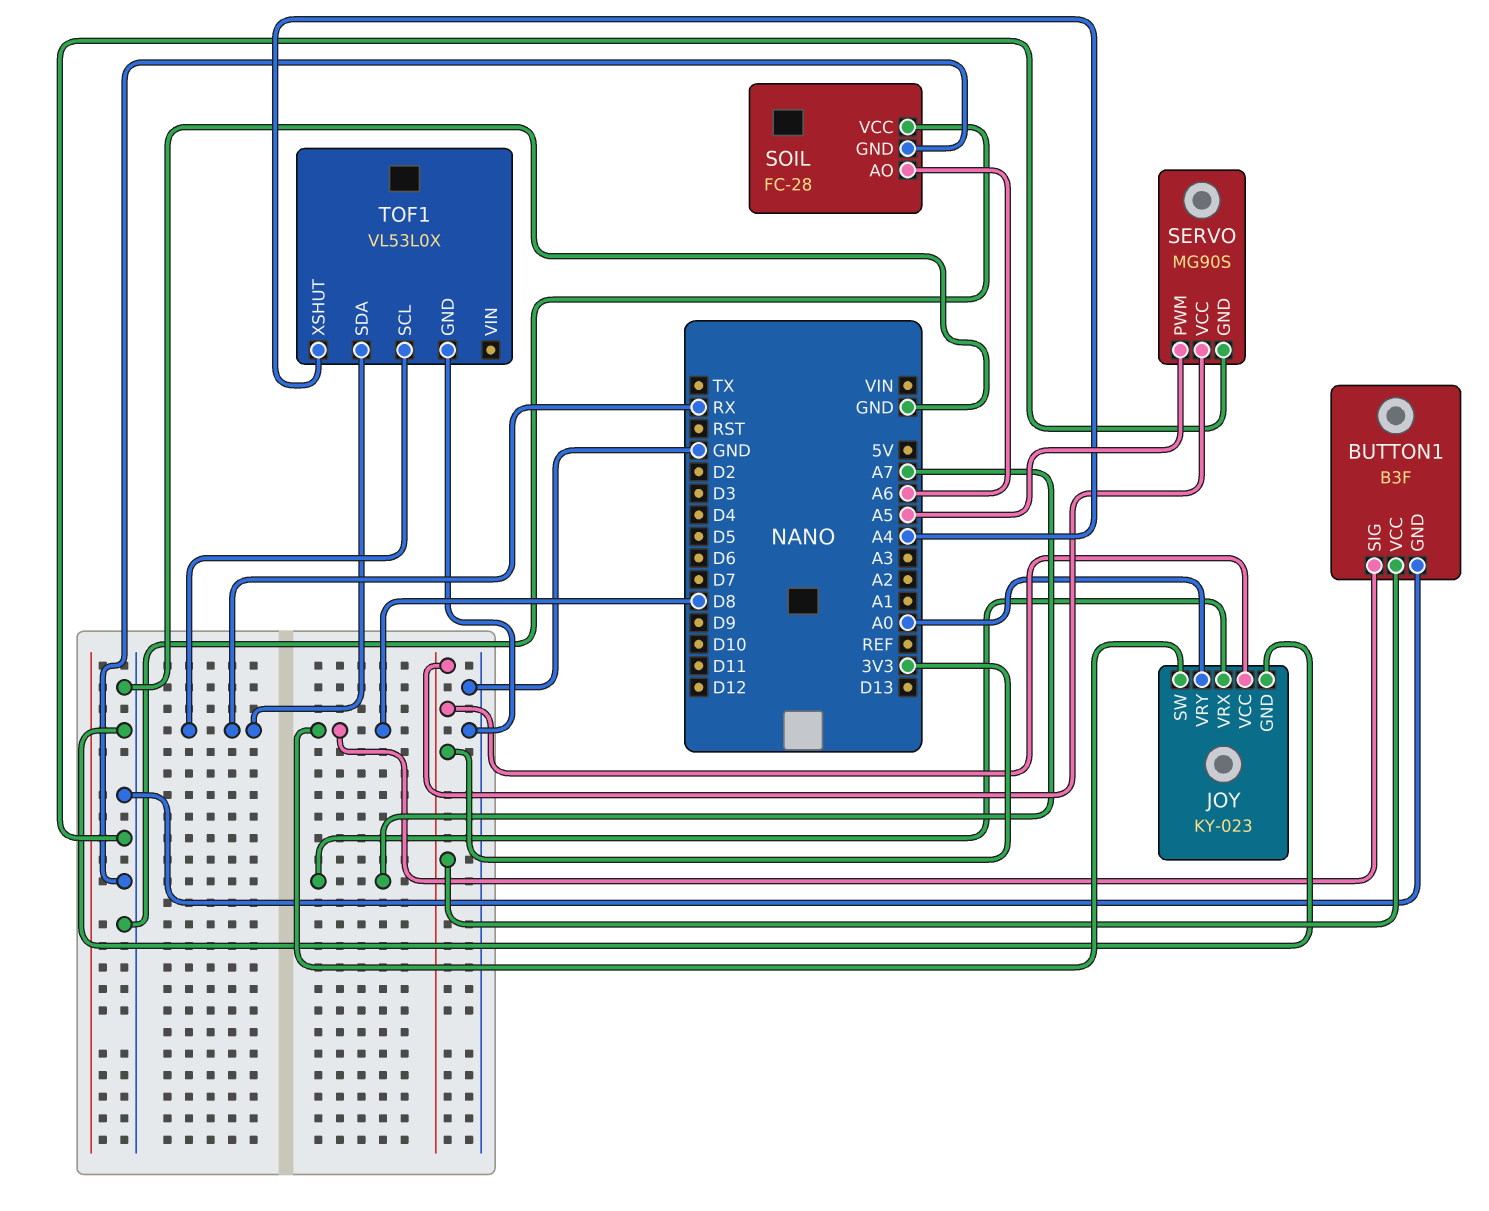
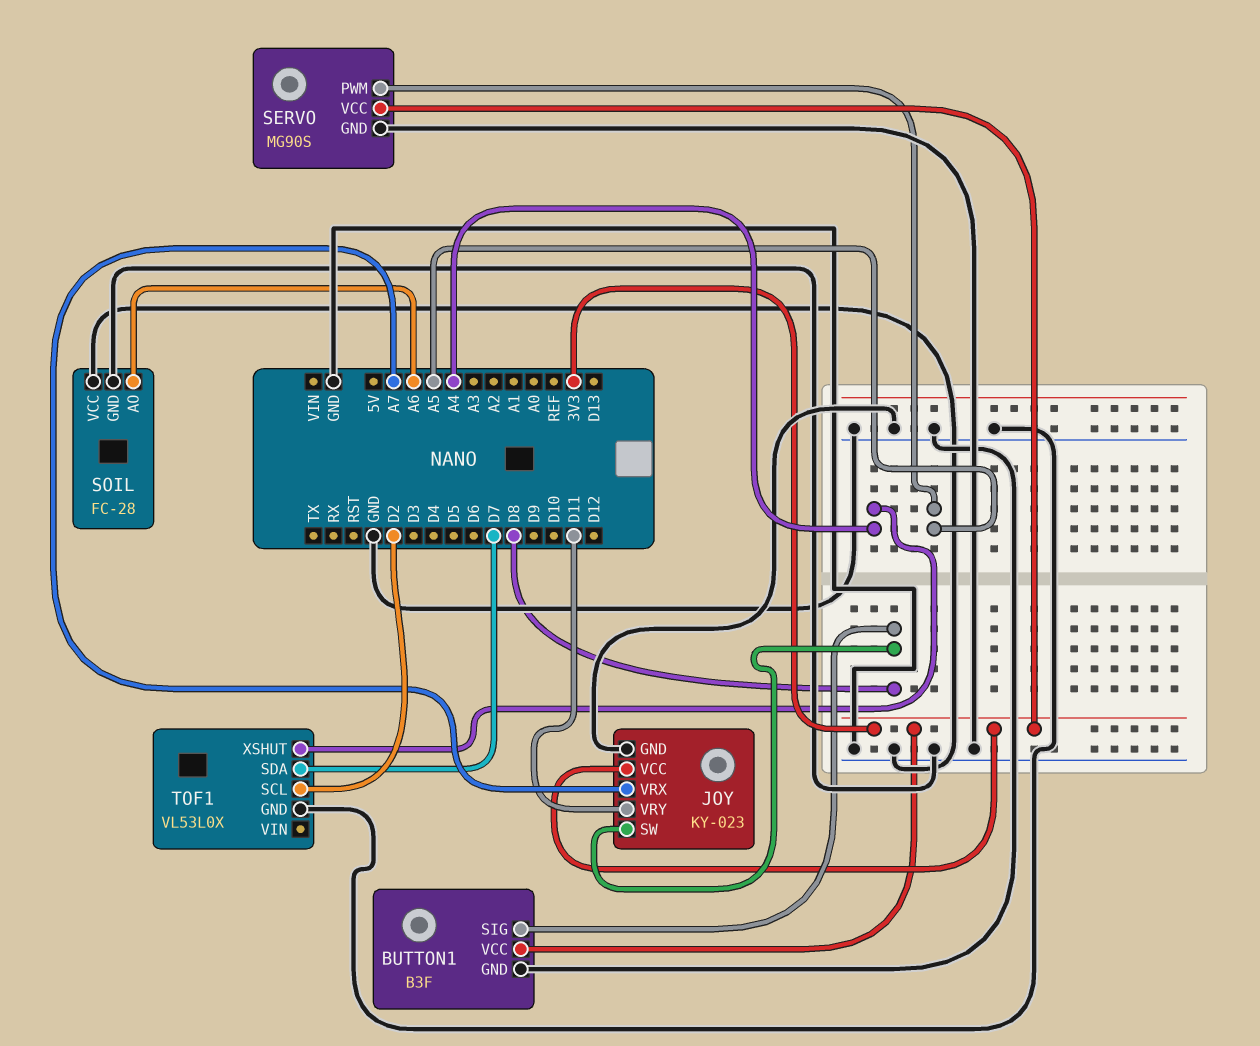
JOY pin VRY: A0 -> D11
TOF1 pin SCL: RX -> D2
TOF1 pin SDA: RX -> D7

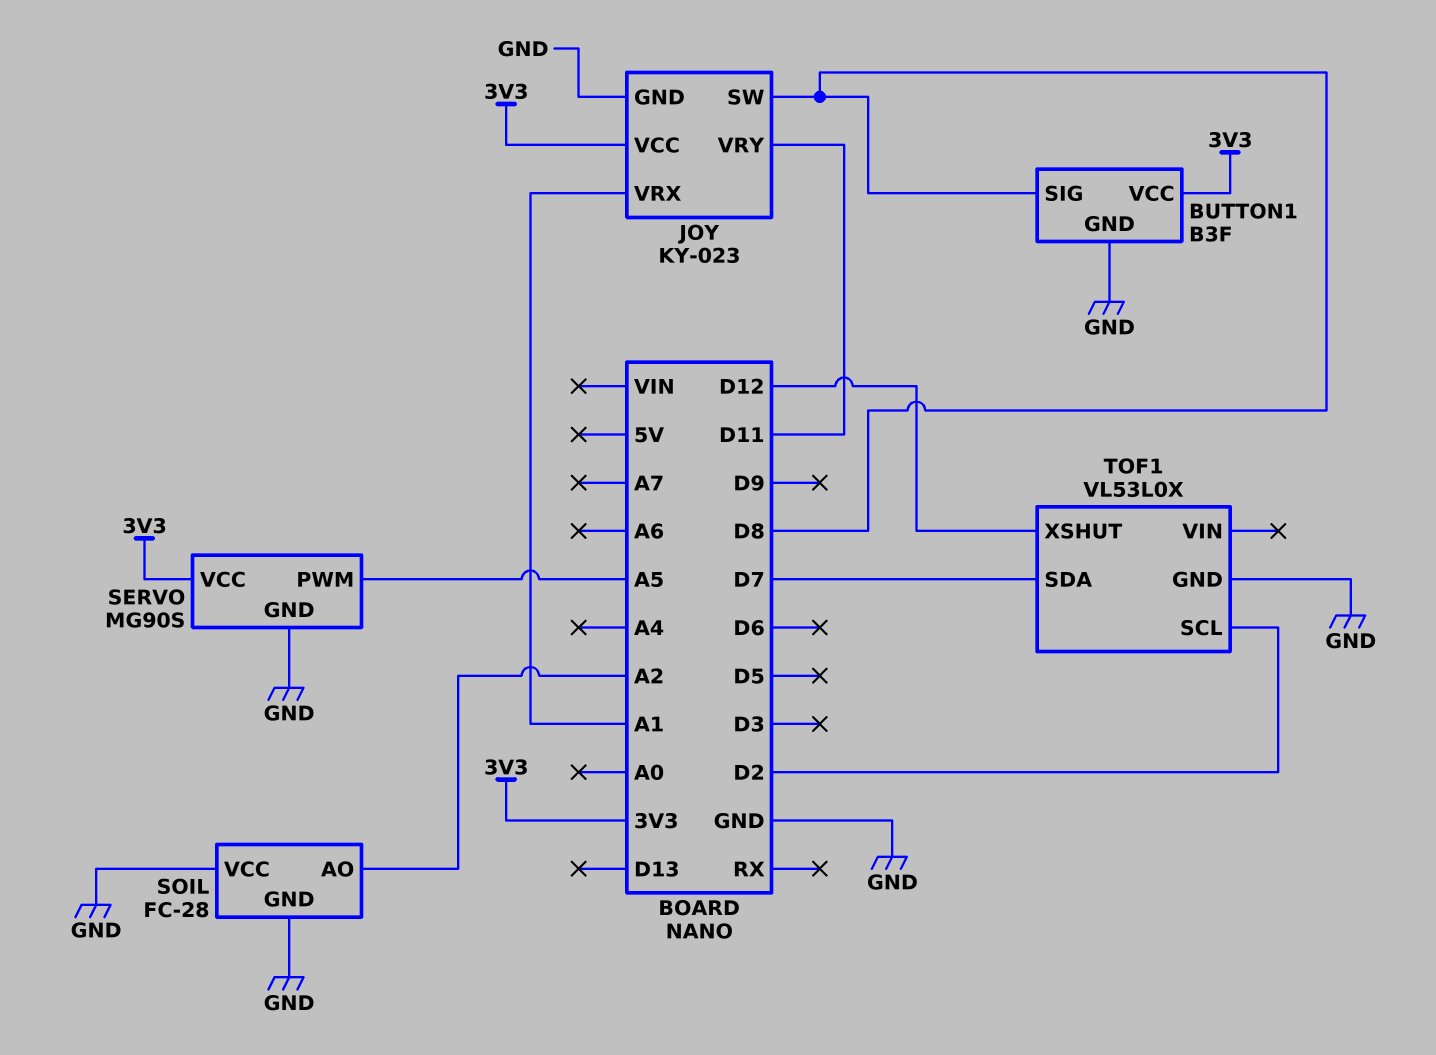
JOY pin VRX: A7 -> A1
SOIL pin AO: A6 -> A2
TOF1 pin XSHUT: A4 -> D12

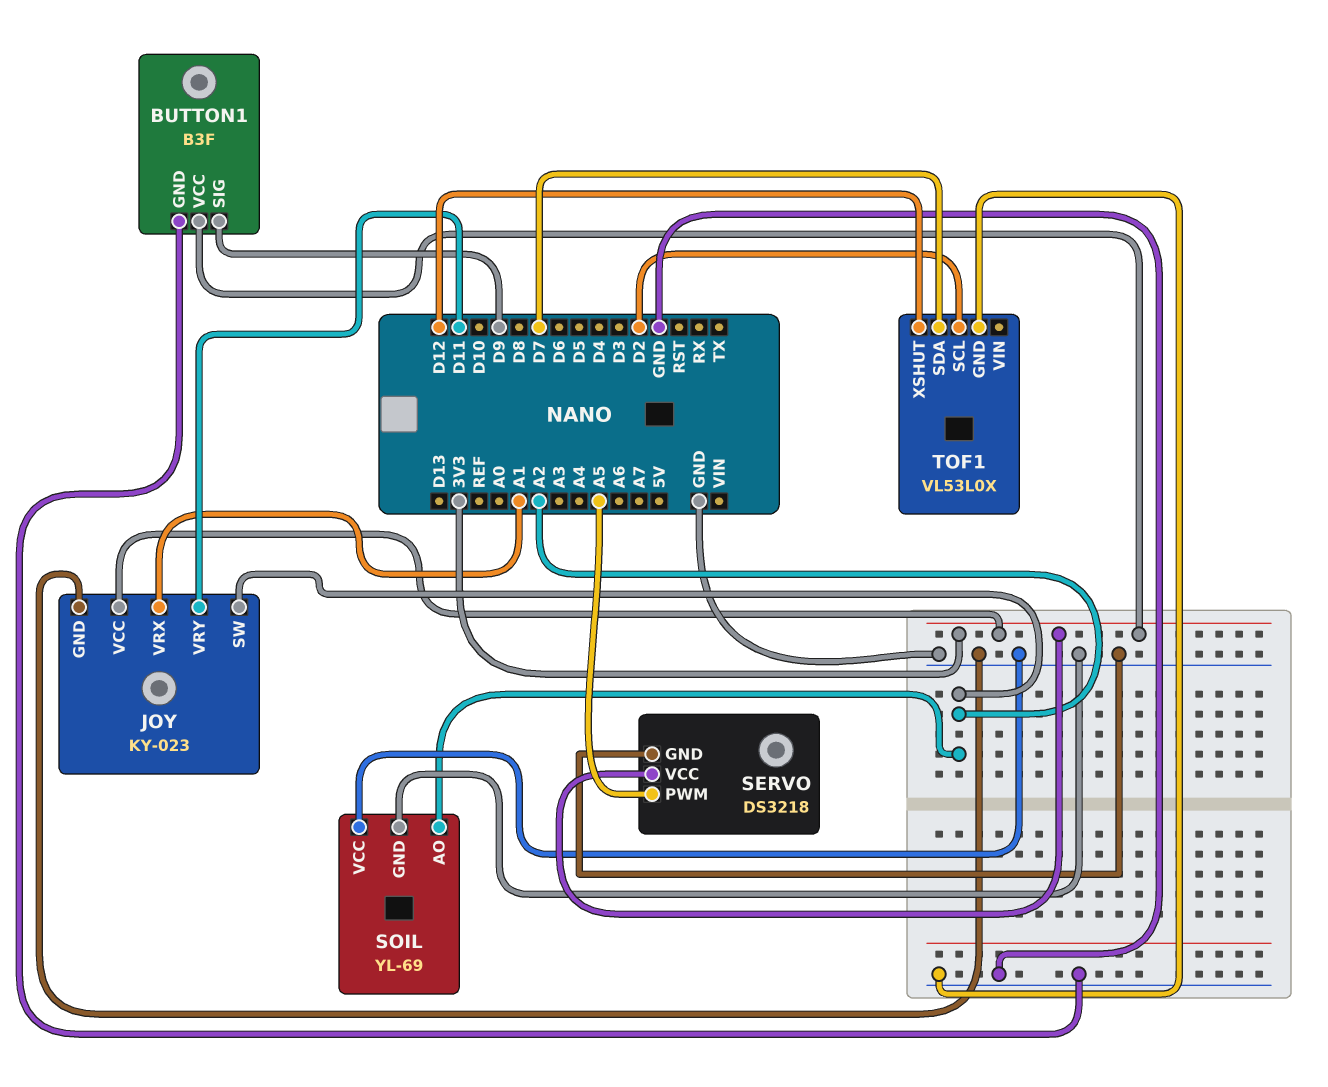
BUTTON1 pin SIG: D8 -> D9
JOY pin SW: D8 -> A2
SERVO: MG90S -> DS3218
SOIL: FC-28 -> YL-69

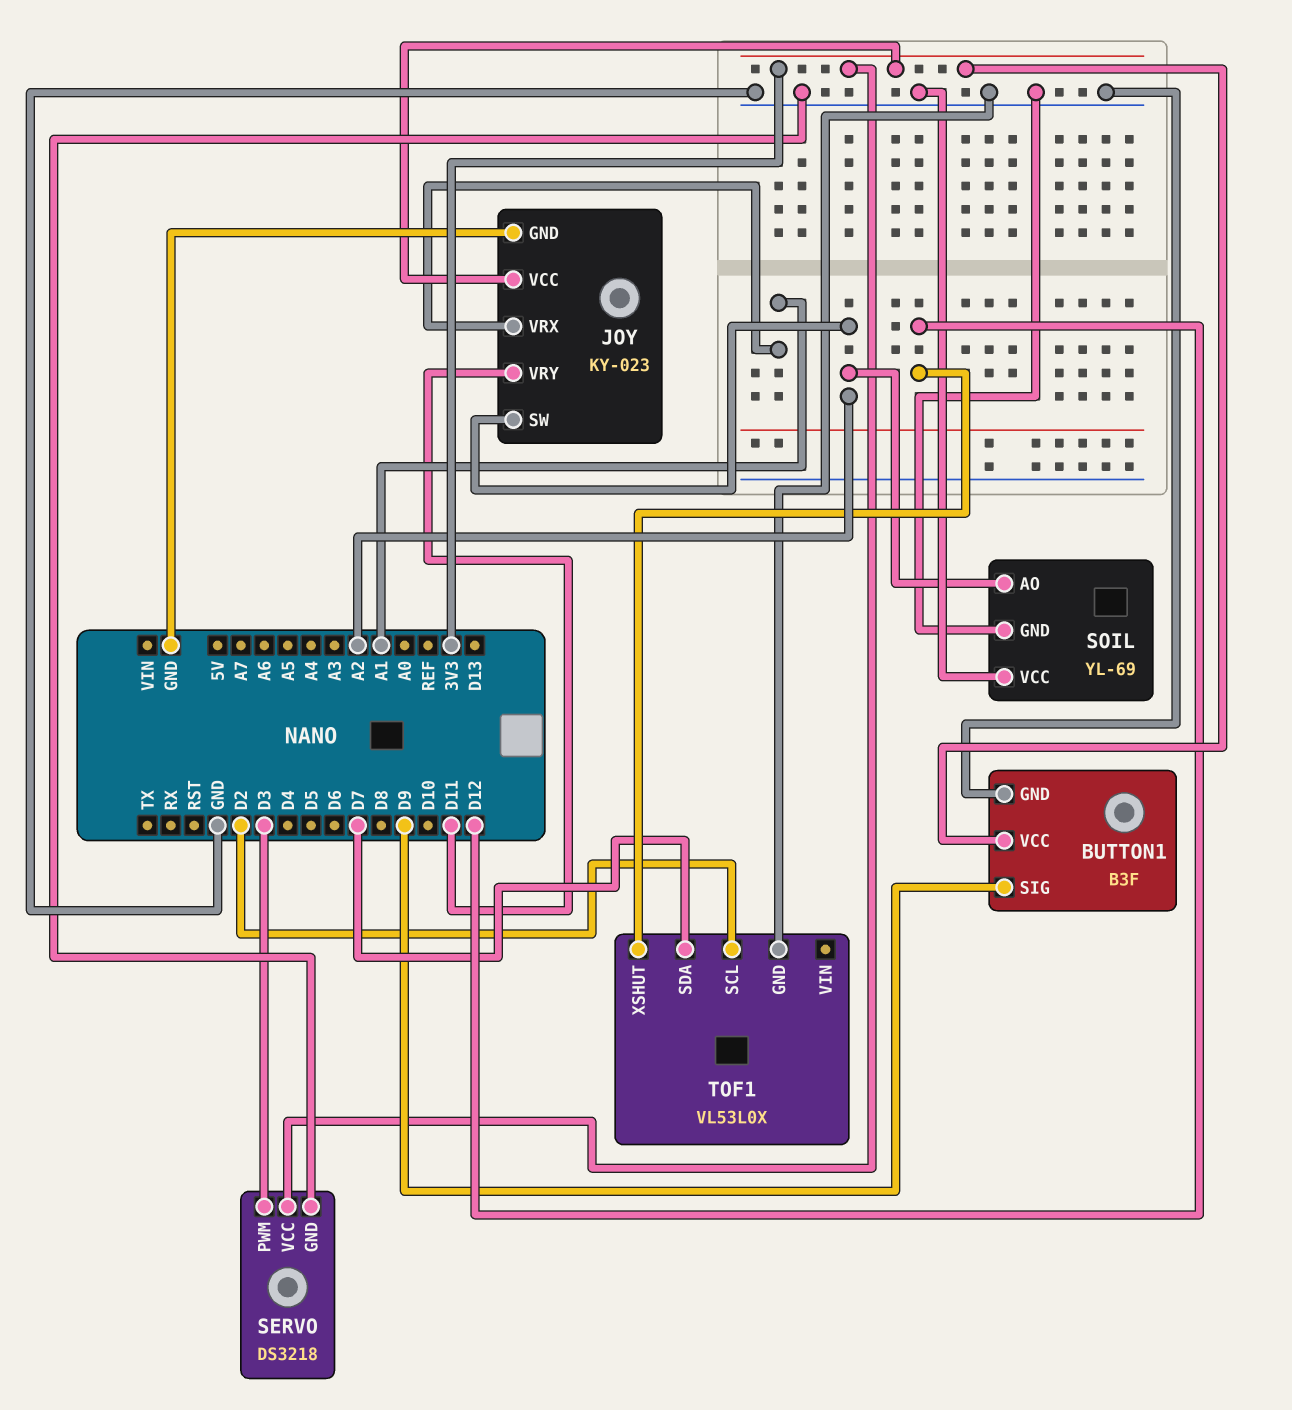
SERVO pin PWM: A5 -> D3

